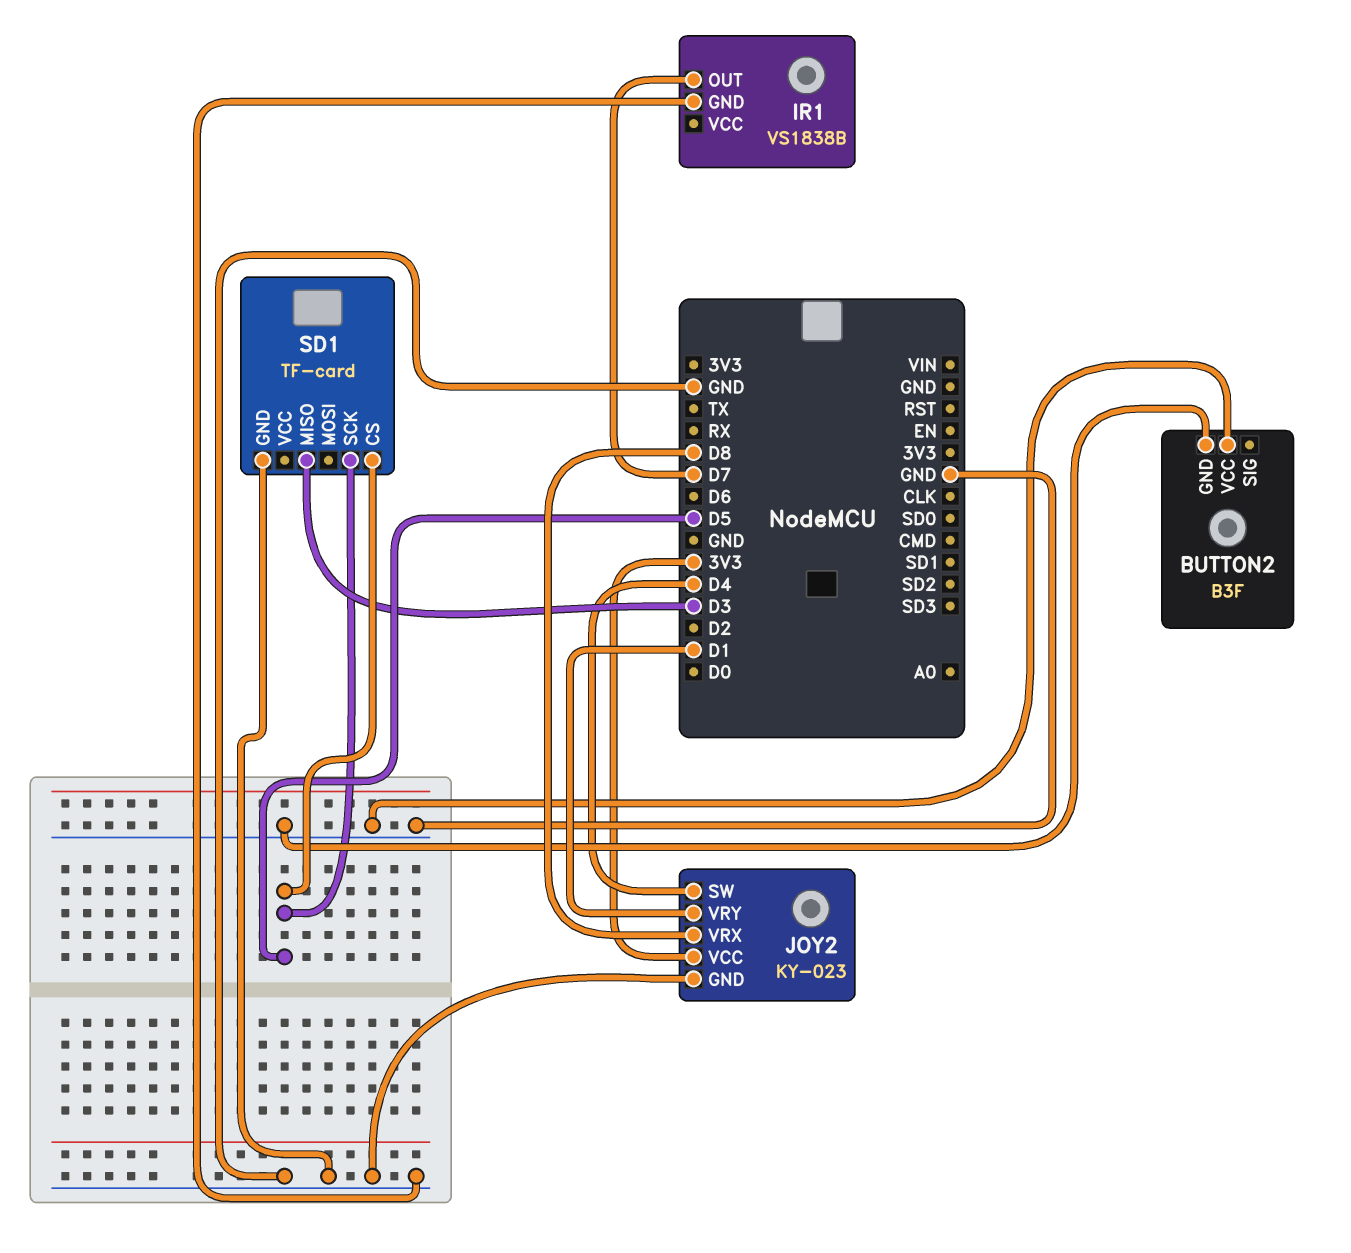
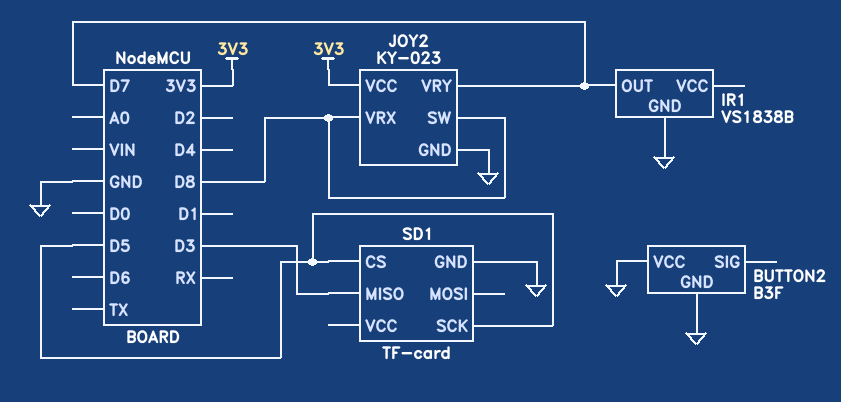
JOY2 pin SW: D4 -> D8
JOY2 pin VRY: D1 -> D7

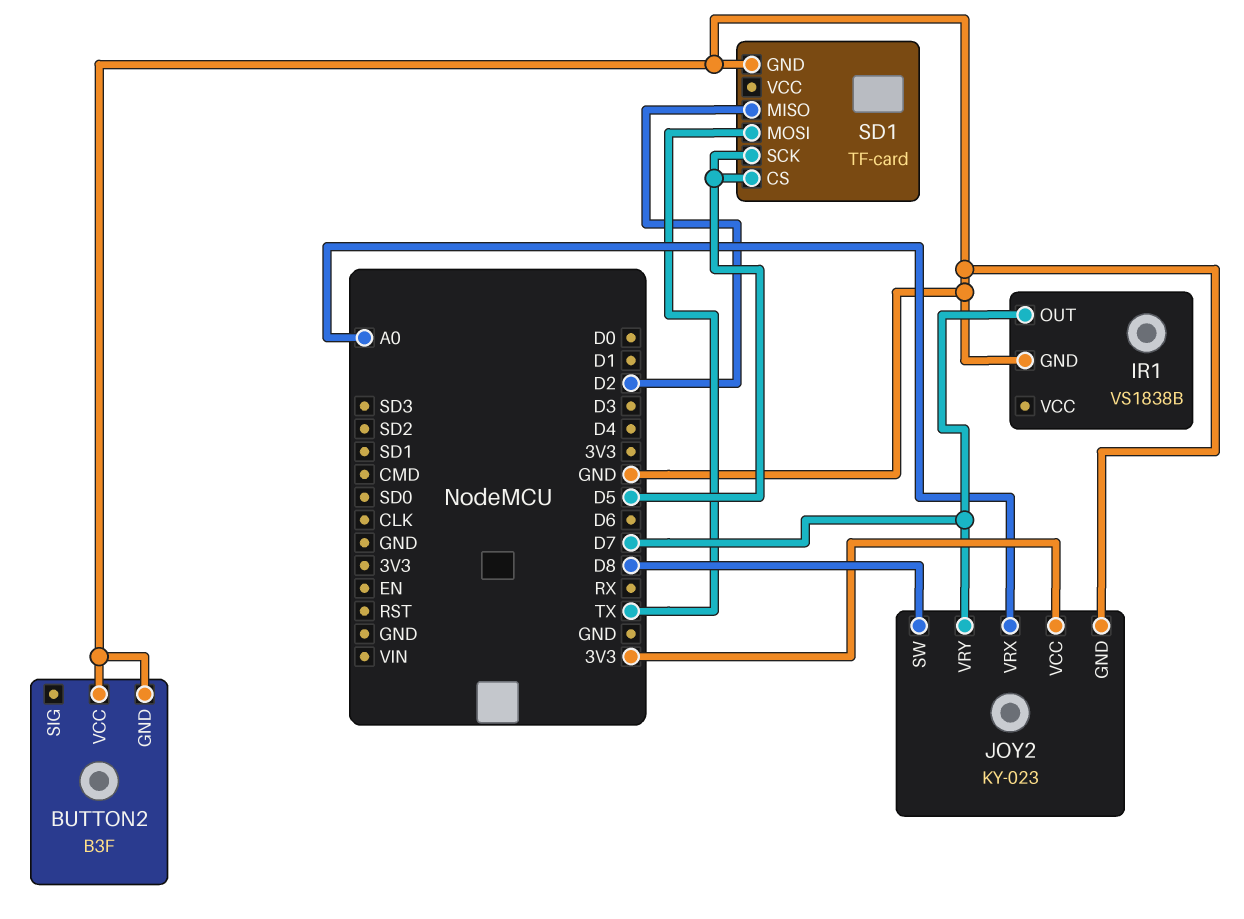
JOY2 pin VRX: D8 -> A0
SD1 pin MISO: D3 -> D2
SD1 pin MOSI: none -> TX

